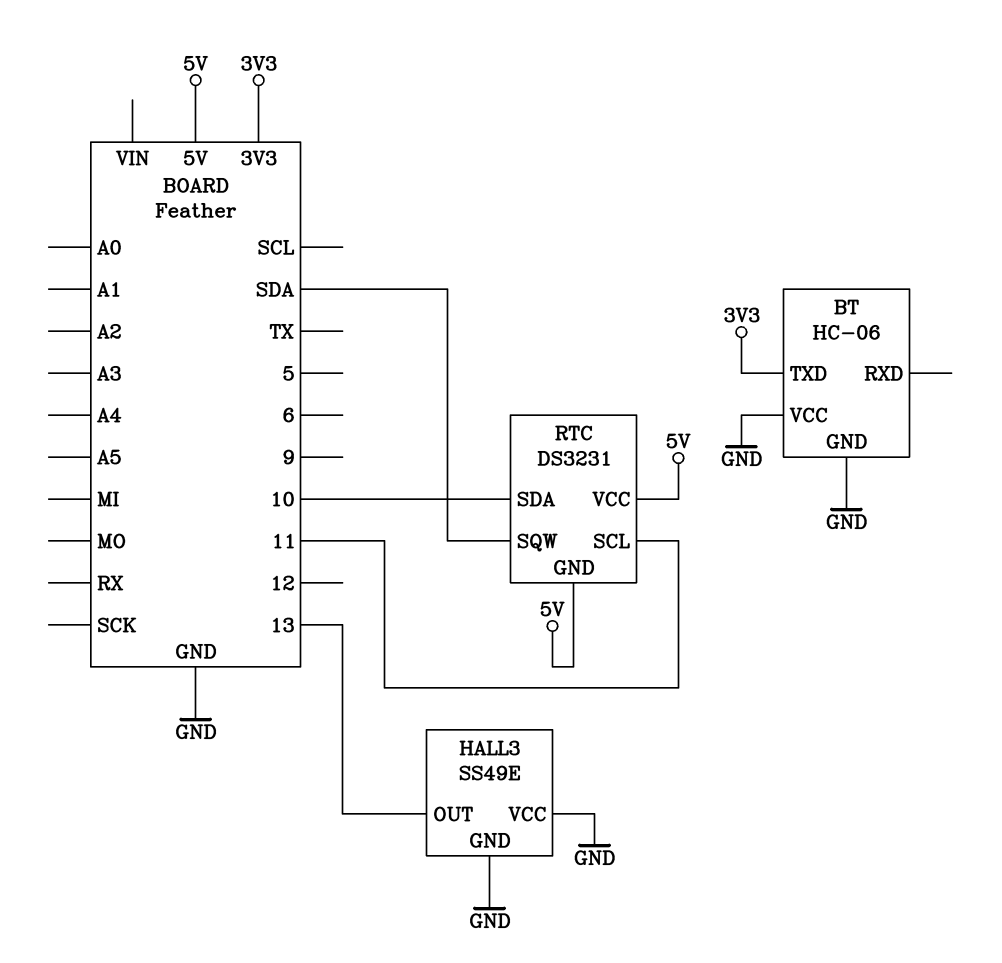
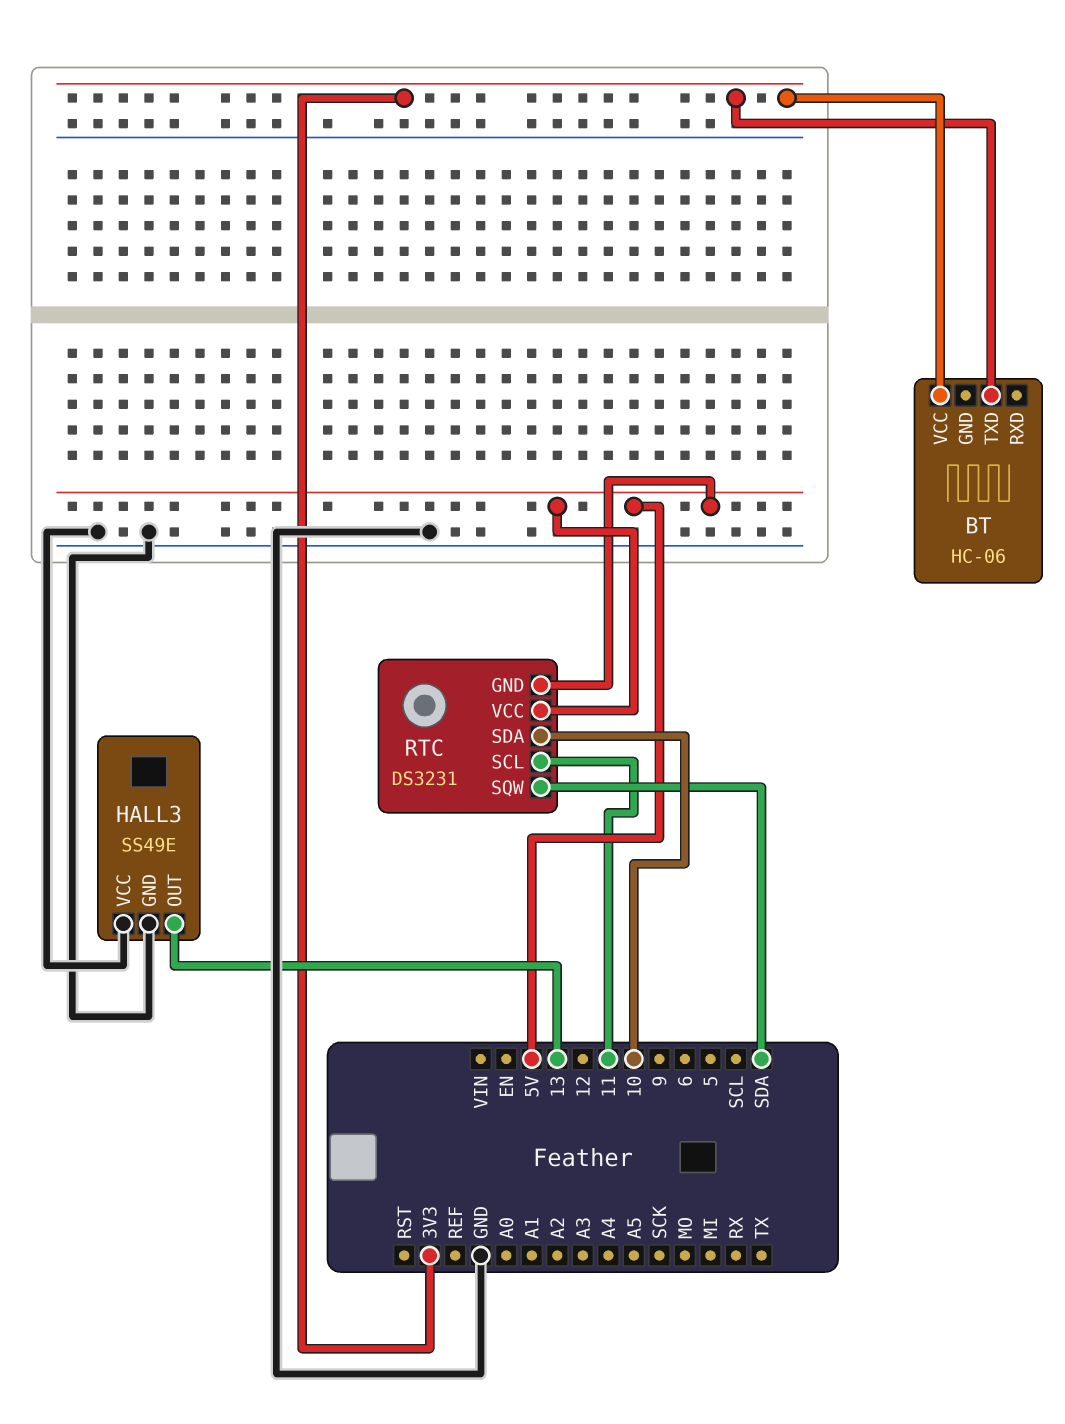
BT pin GND: GND -> none
BT pin VCC: GND -> 3V3

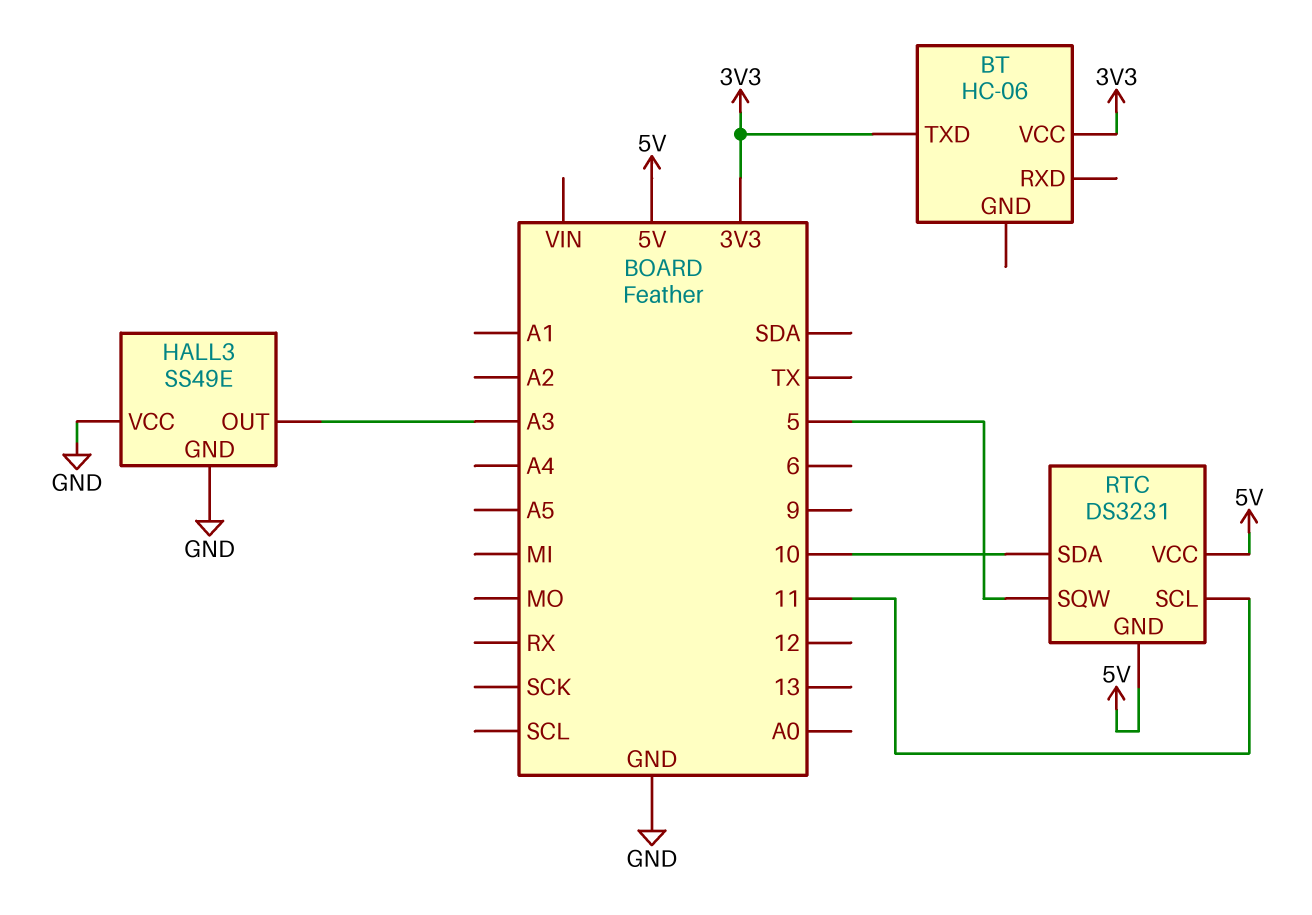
HALL3 pin OUT: 13 -> A3
RTC pin SQW: SDA -> 5

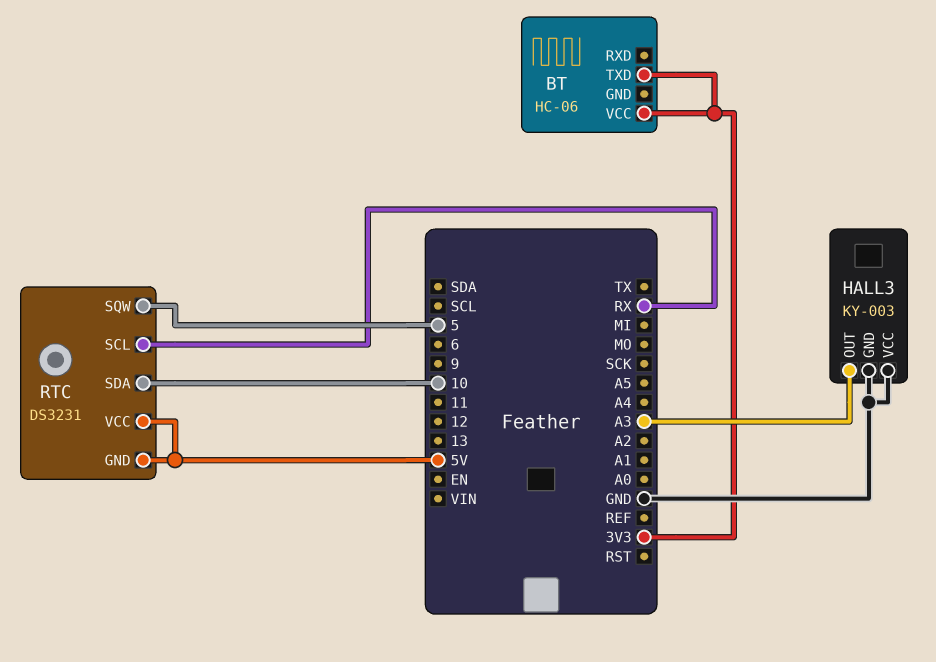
HALL3: SS49E -> KY-003
RTC pin SCL: 11 -> RX

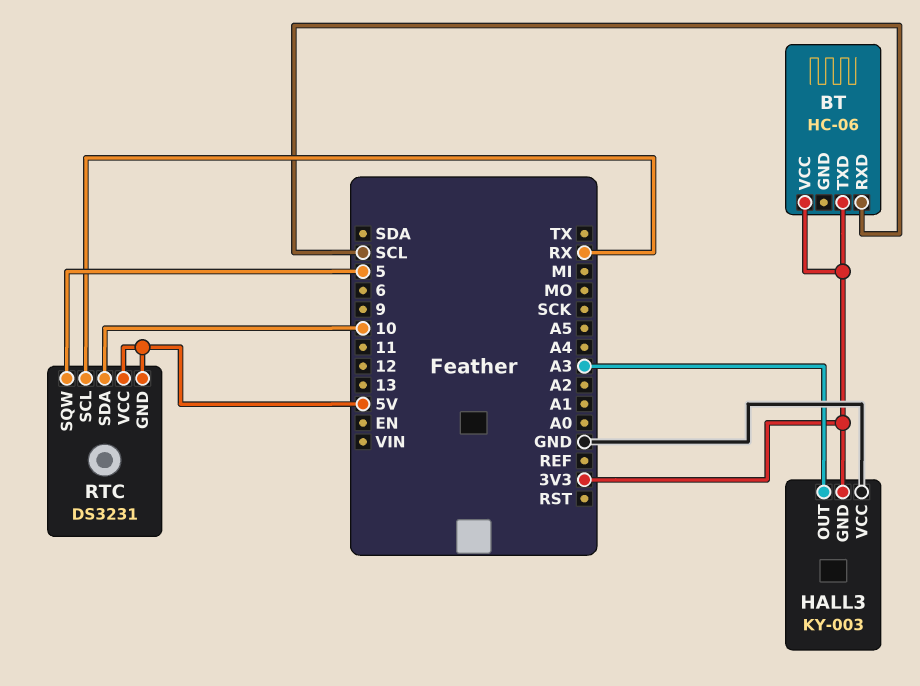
BT pin RXD: none -> SCL
HALL3 pin GND: GND -> 3V3

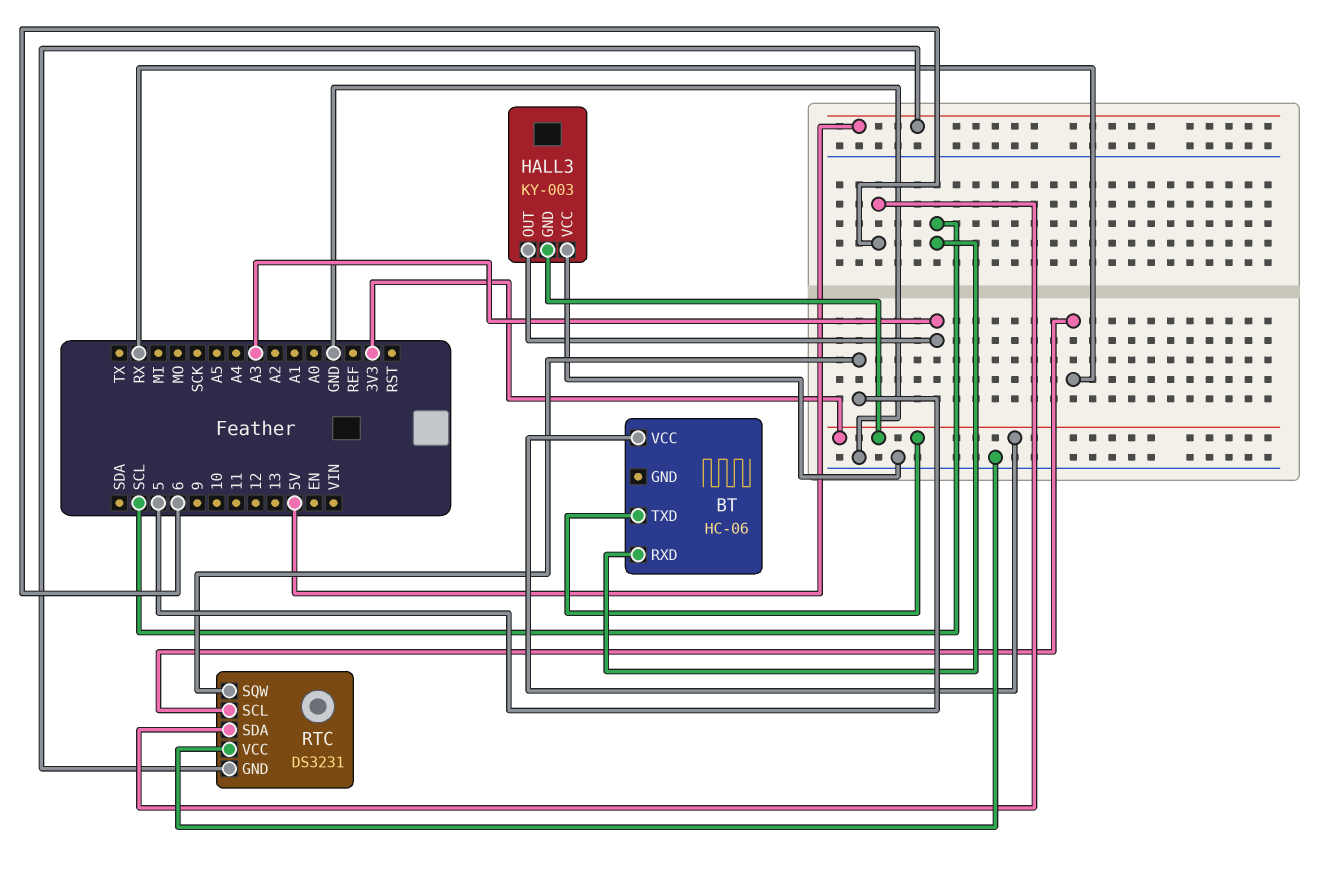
RTC pin SDA: 10 -> 6
RTC pin VCC: 5V -> GND

